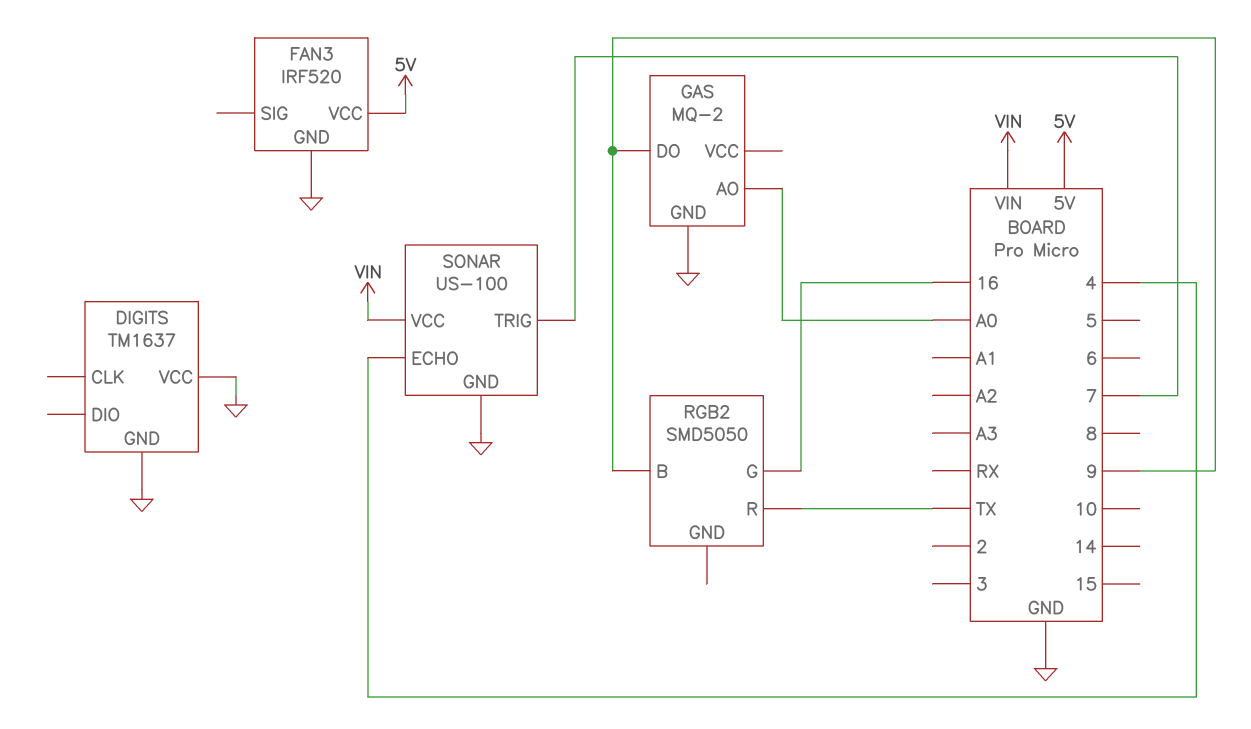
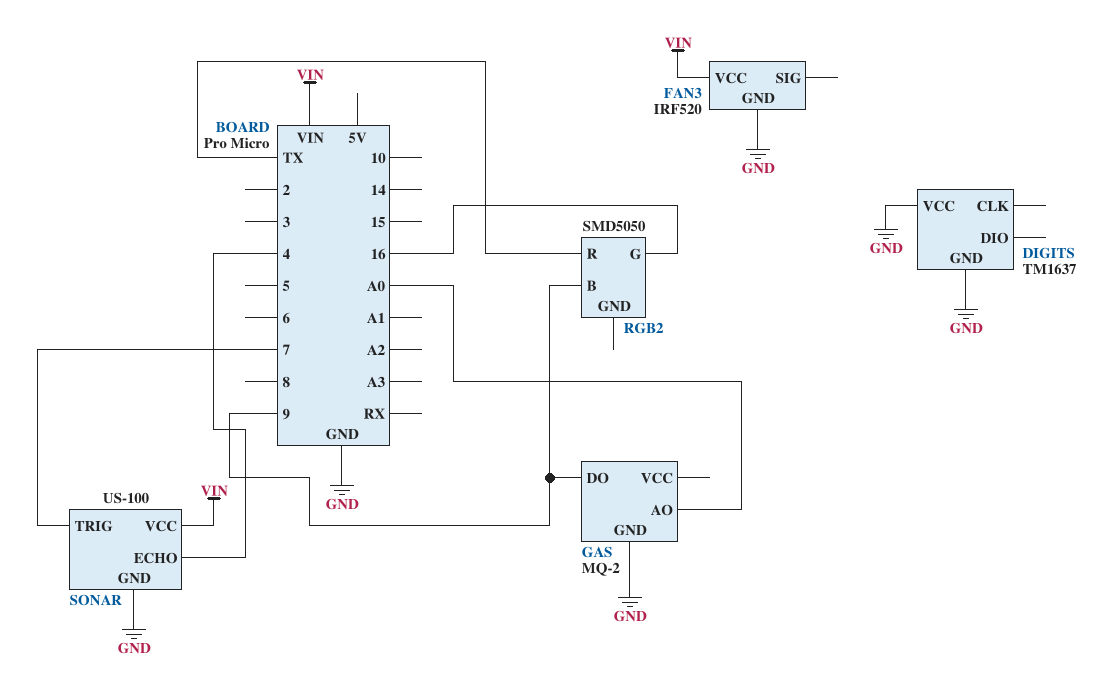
FAN3 pin VCC: 5V -> VIN

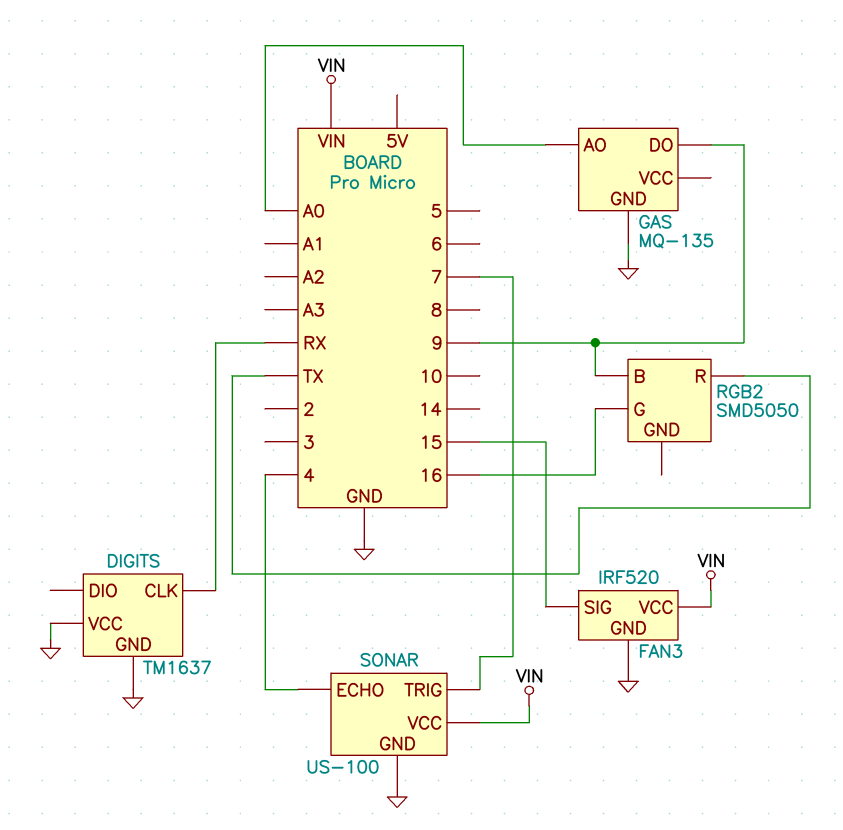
DIGITS pin CLK: none -> RX
FAN3 pin SIG: none -> 15
GAS: MQ-2 -> MQ-135

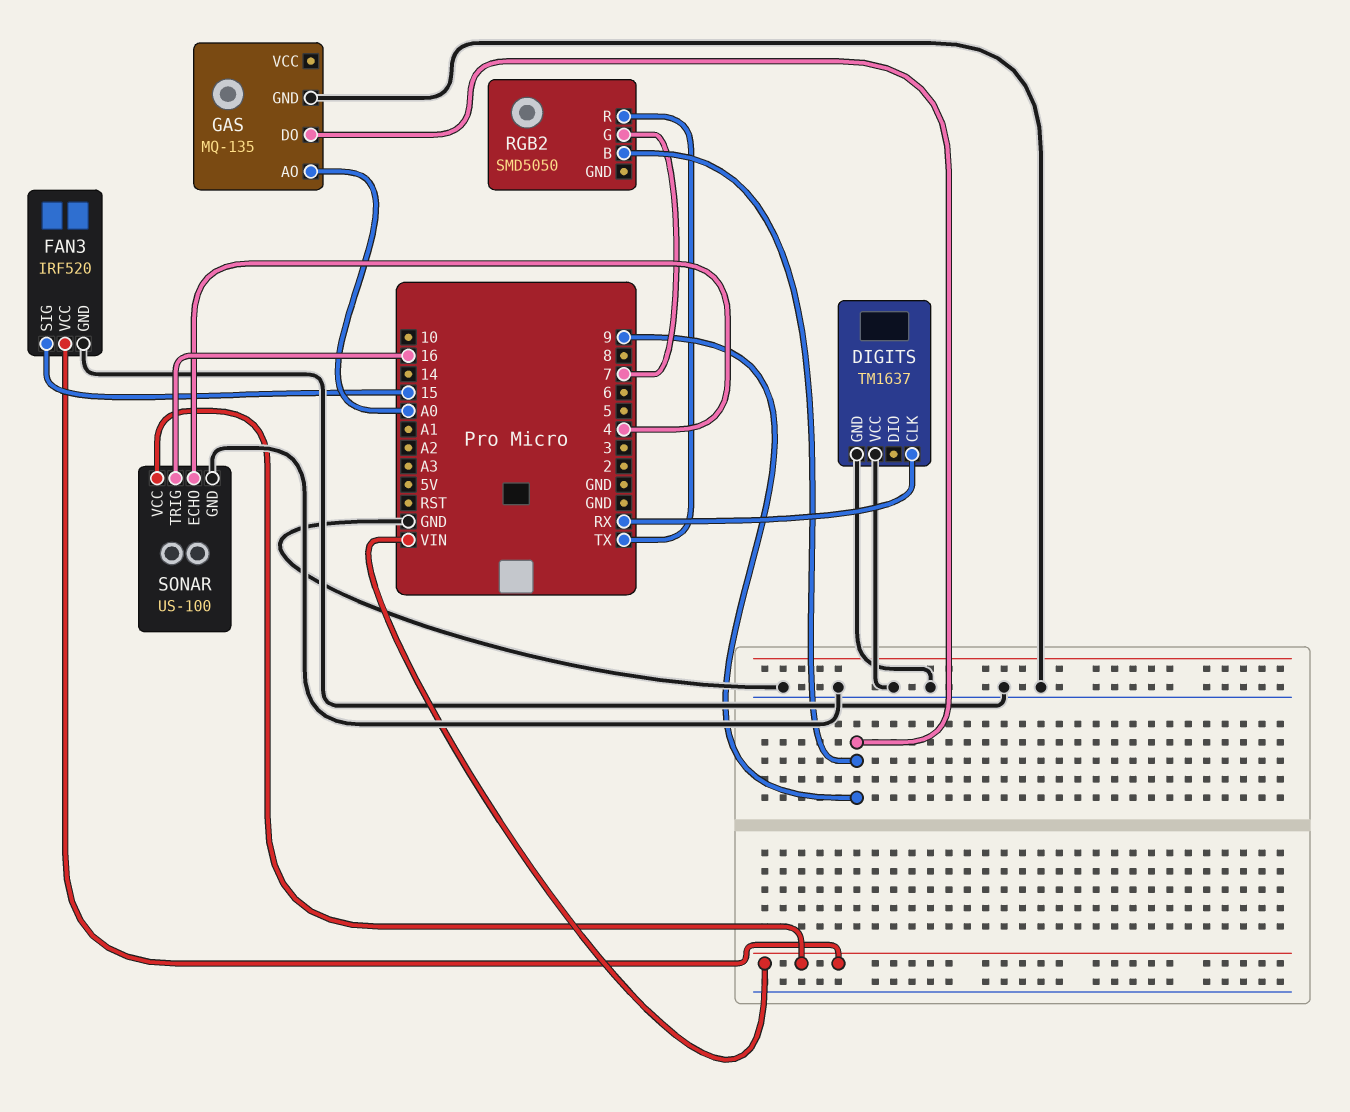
RGB2 pin G: 16 -> 7
SONAR pin TRIG: 7 -> 16

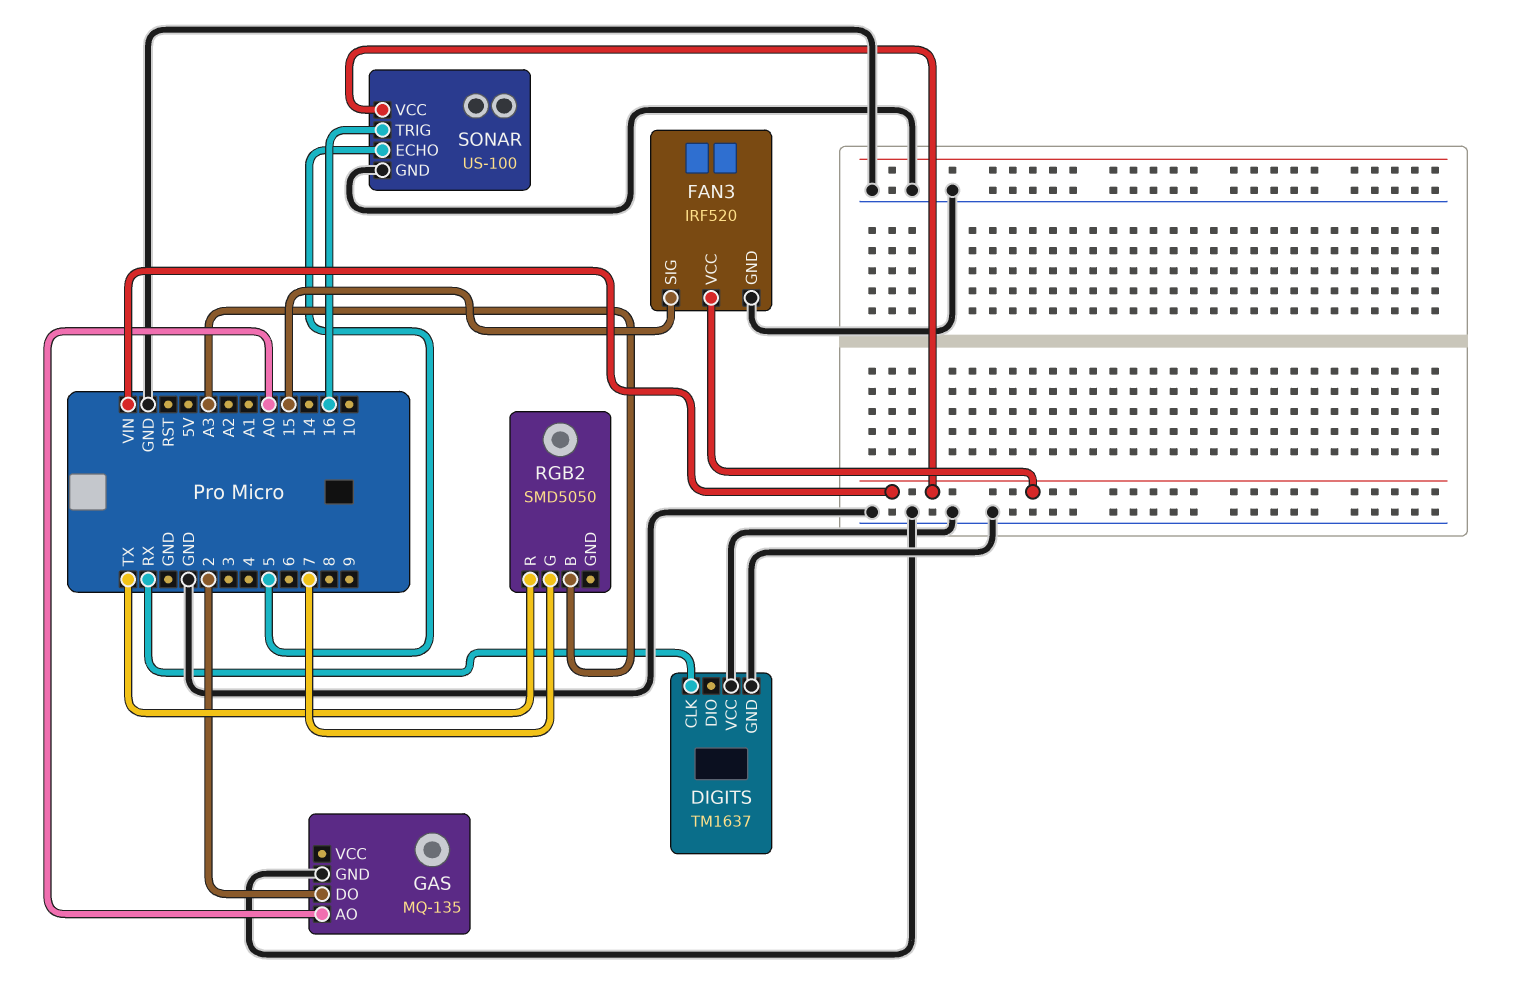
GAS pin DO: 9 -> 2
RGB2 pin B: 9 -> A3
SONAR pin ECHO: 4 -> 5

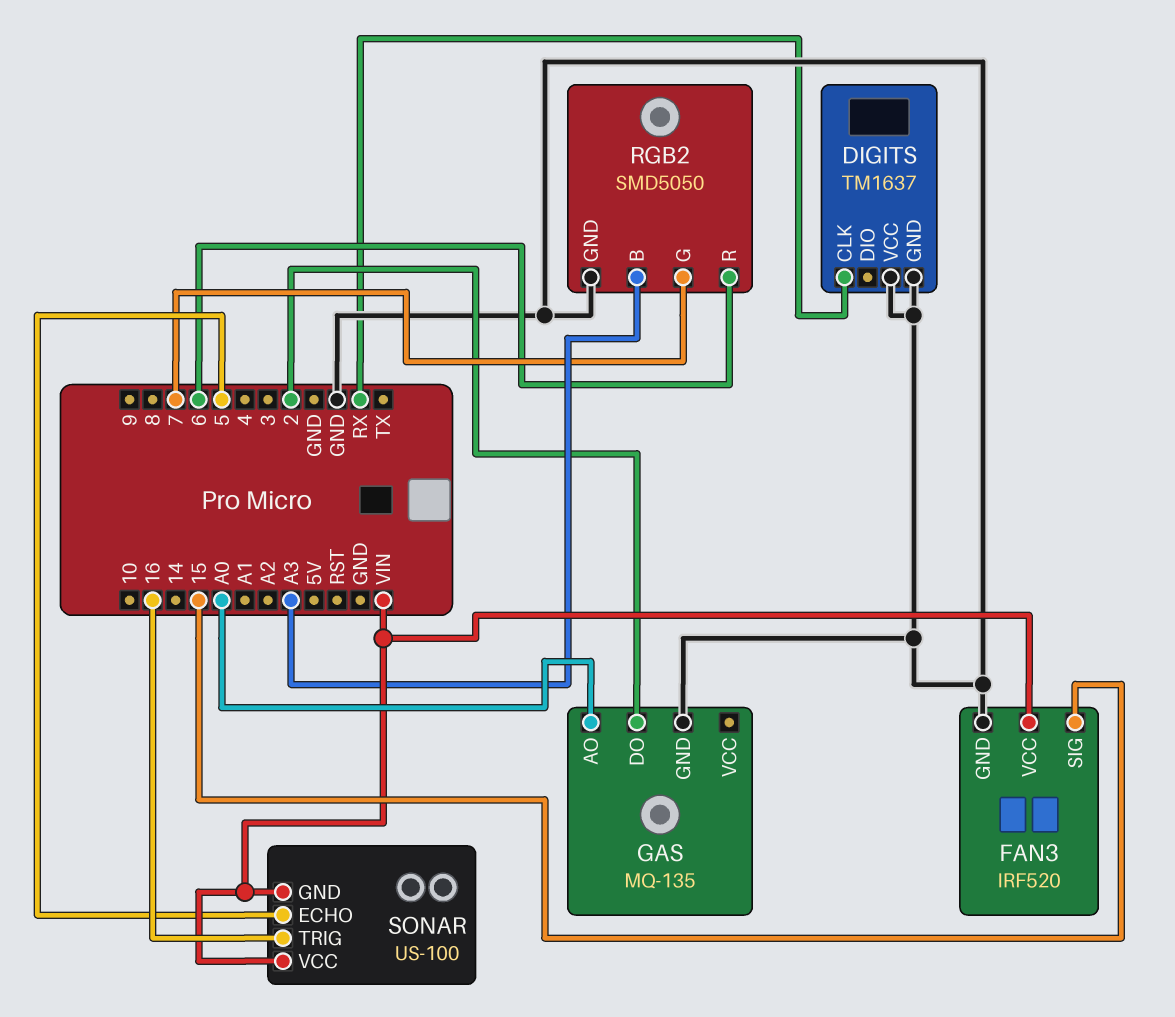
RGB2 pin GND: none -> GND
RGB2 pin R: TX -> 6
SONAR pin GND: GND -> VIN

